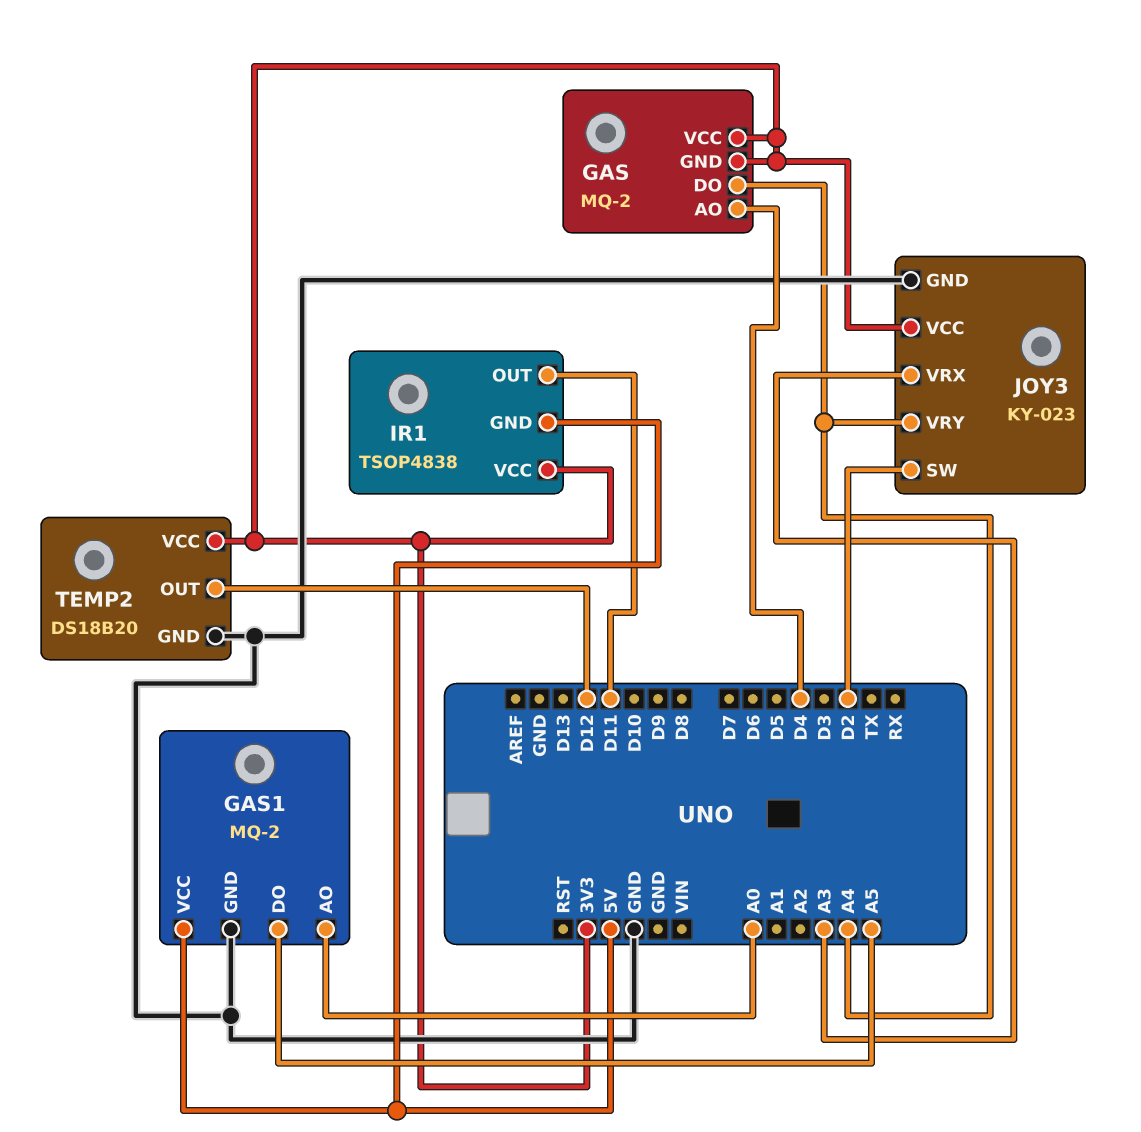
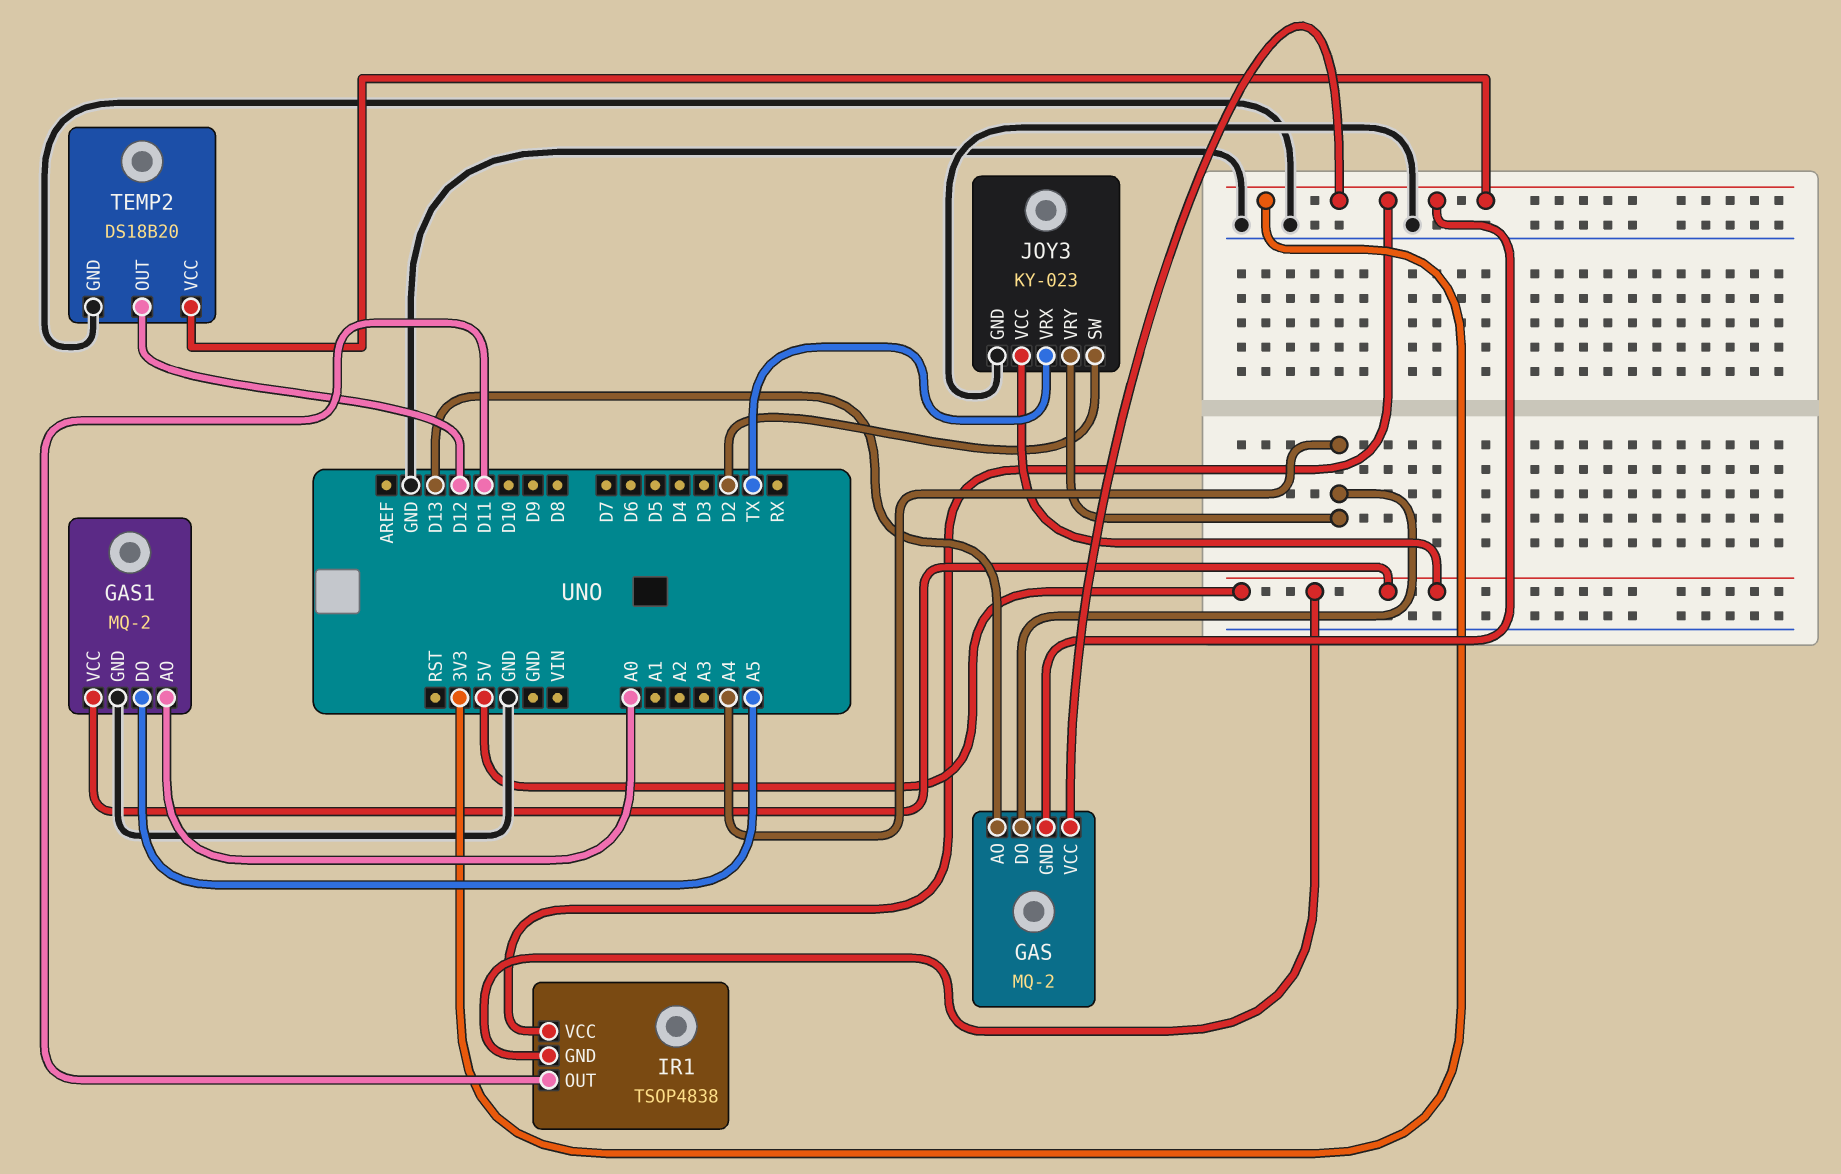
GAS pin AO: D4 -> D13
JOY3 pin VCC: 3V3 -> 5V
JOY3 pin VRX: A3 -> TX

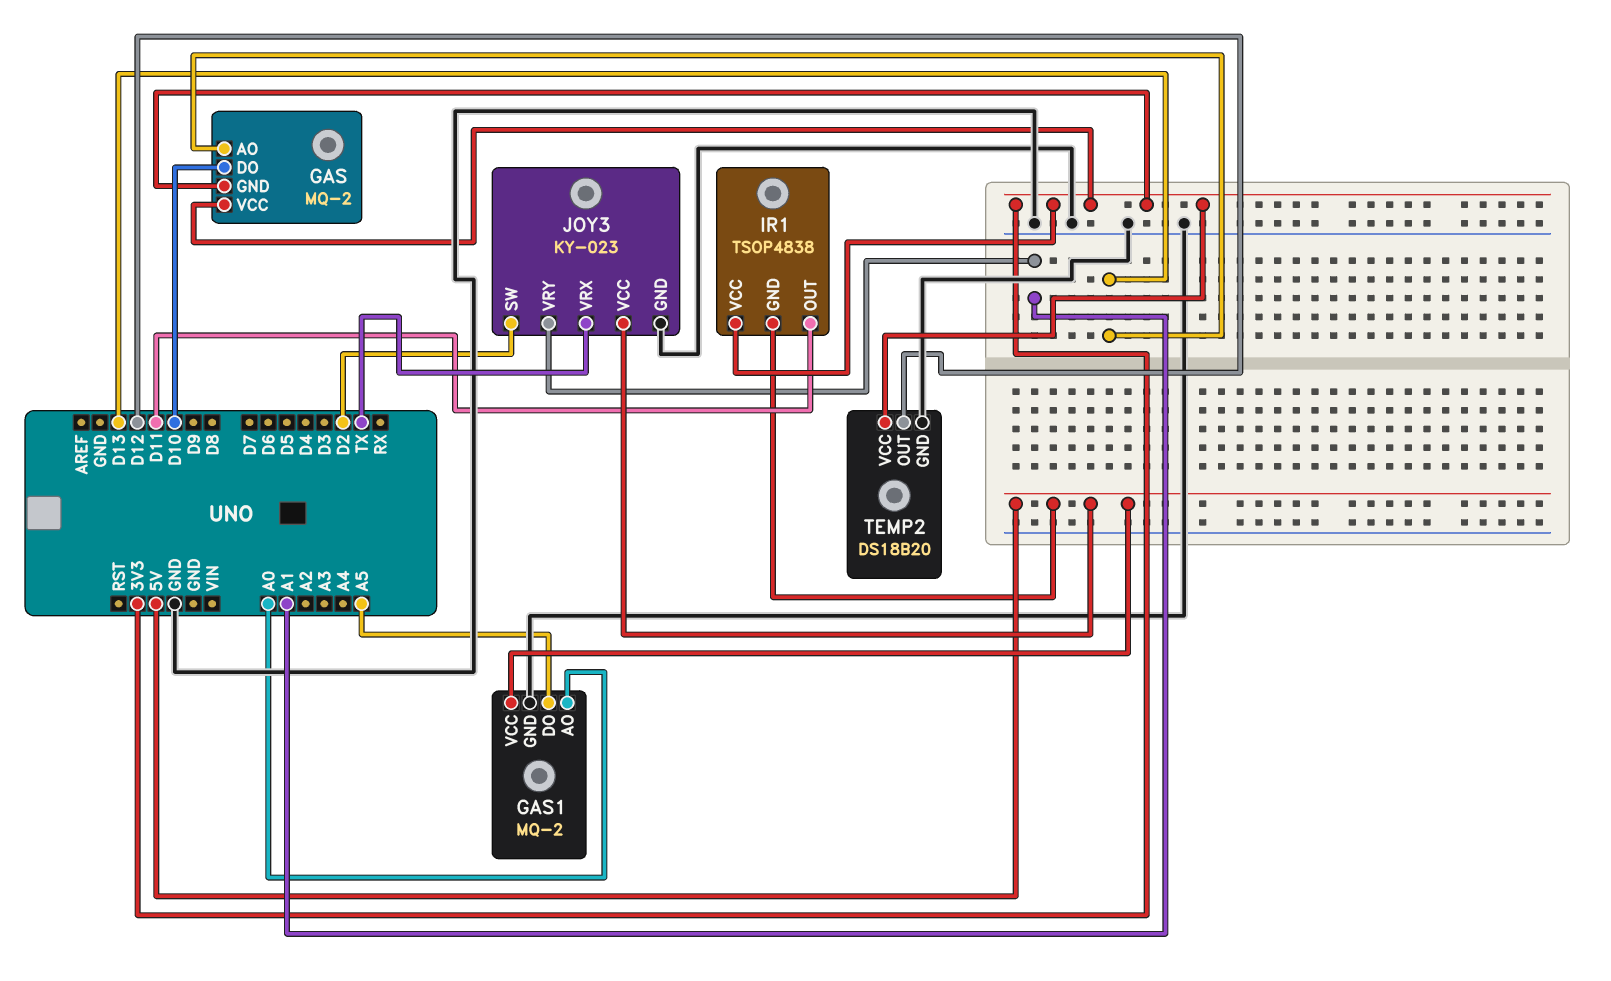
GAS pin DO: A4 -> D10
JOY3 pin VRY: A4 -> A1

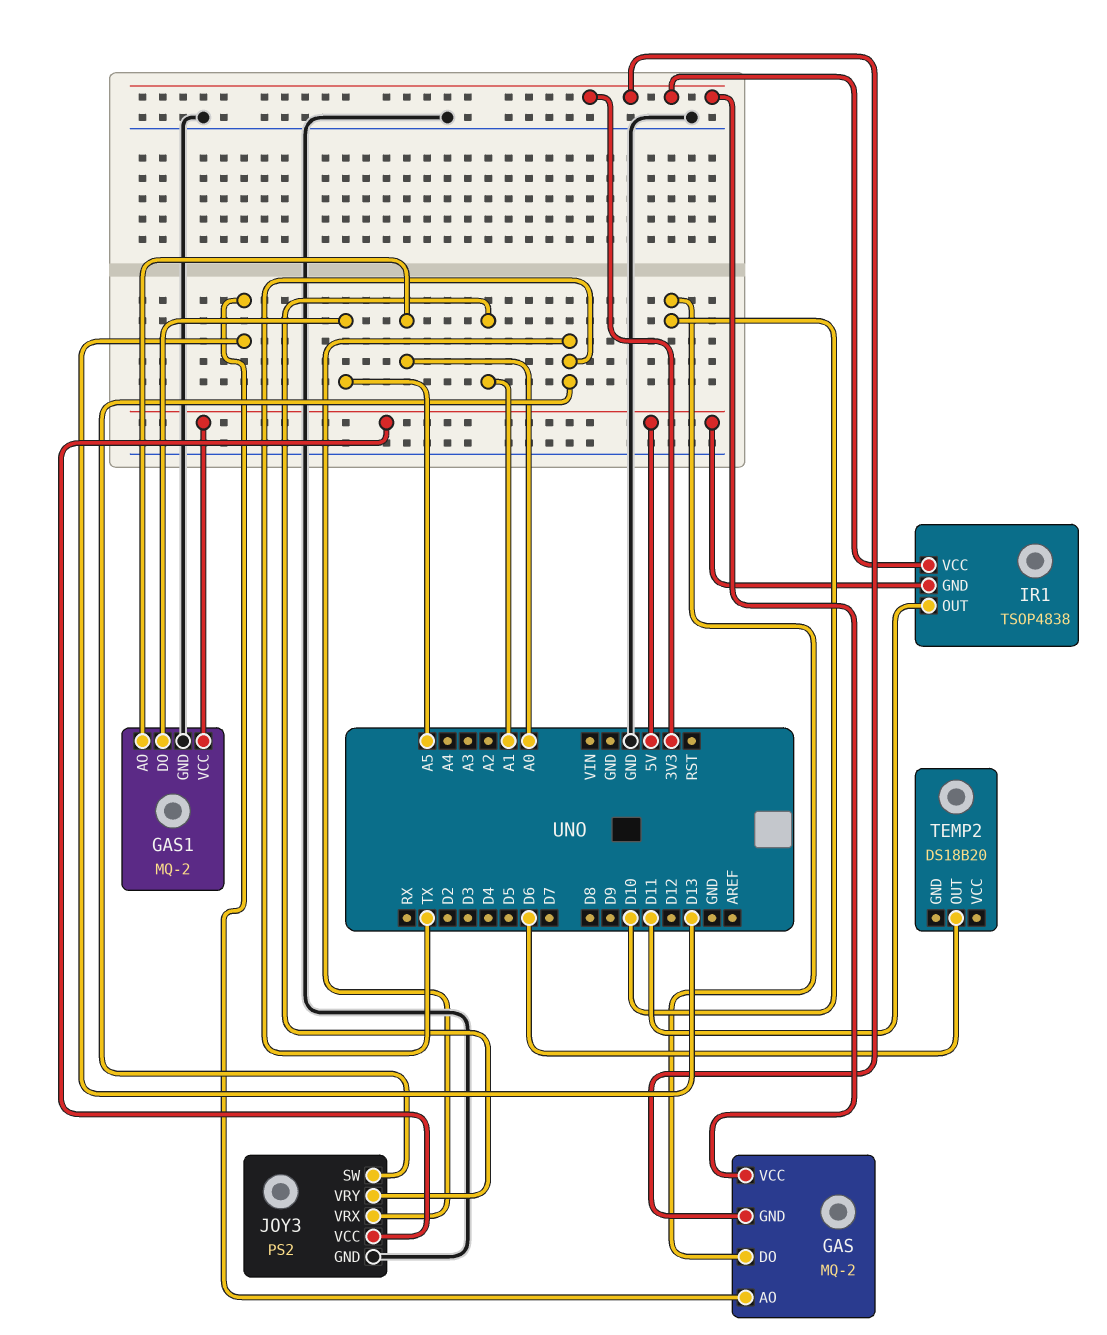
JOY3: KY-023 -> PS2
JOY3 pin SW: D2 -> TX
TEMP2 pin GND: GND -> none
TEMP2 pin OUT: D12 -> D6
TEMP2 pin VCC: 3V3 -> none

